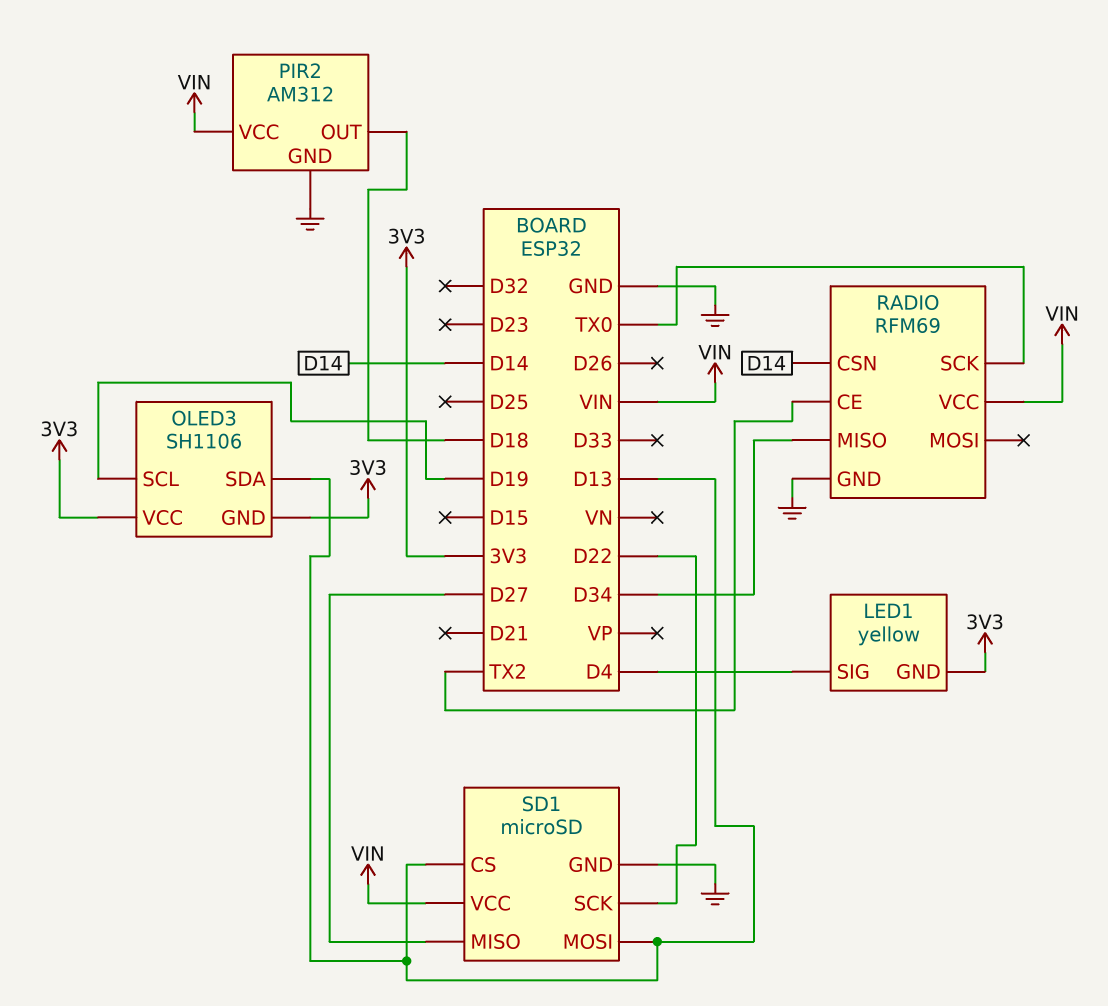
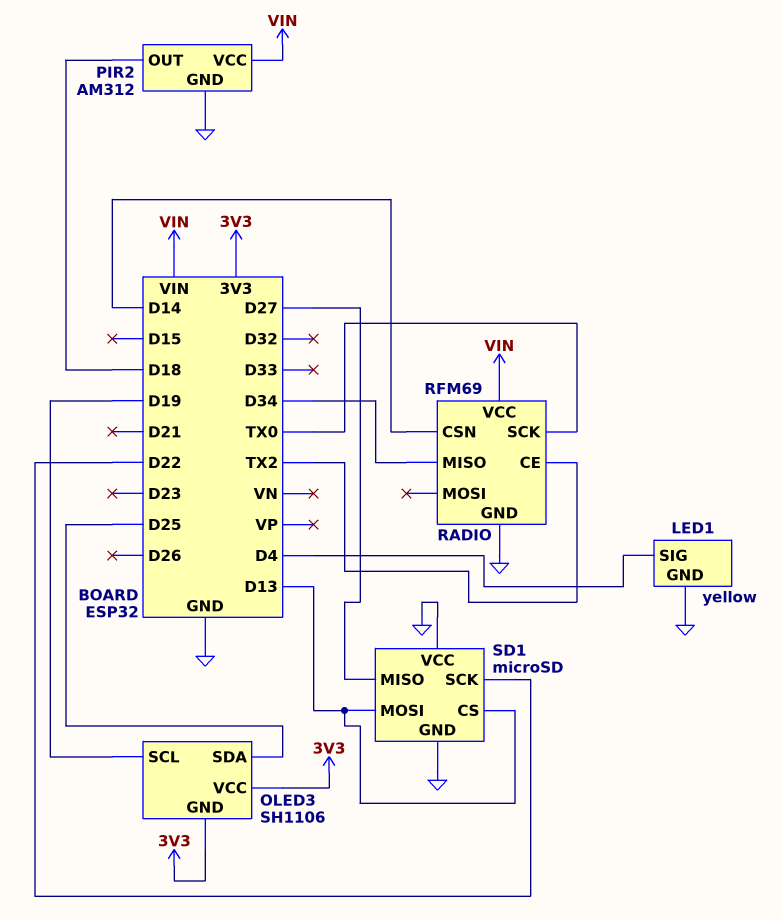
LED1 pin GND: 3V3 -> GND
OLED3 pin SDA: D13 -> D25
SD1 pin VCC: VIN -> GND

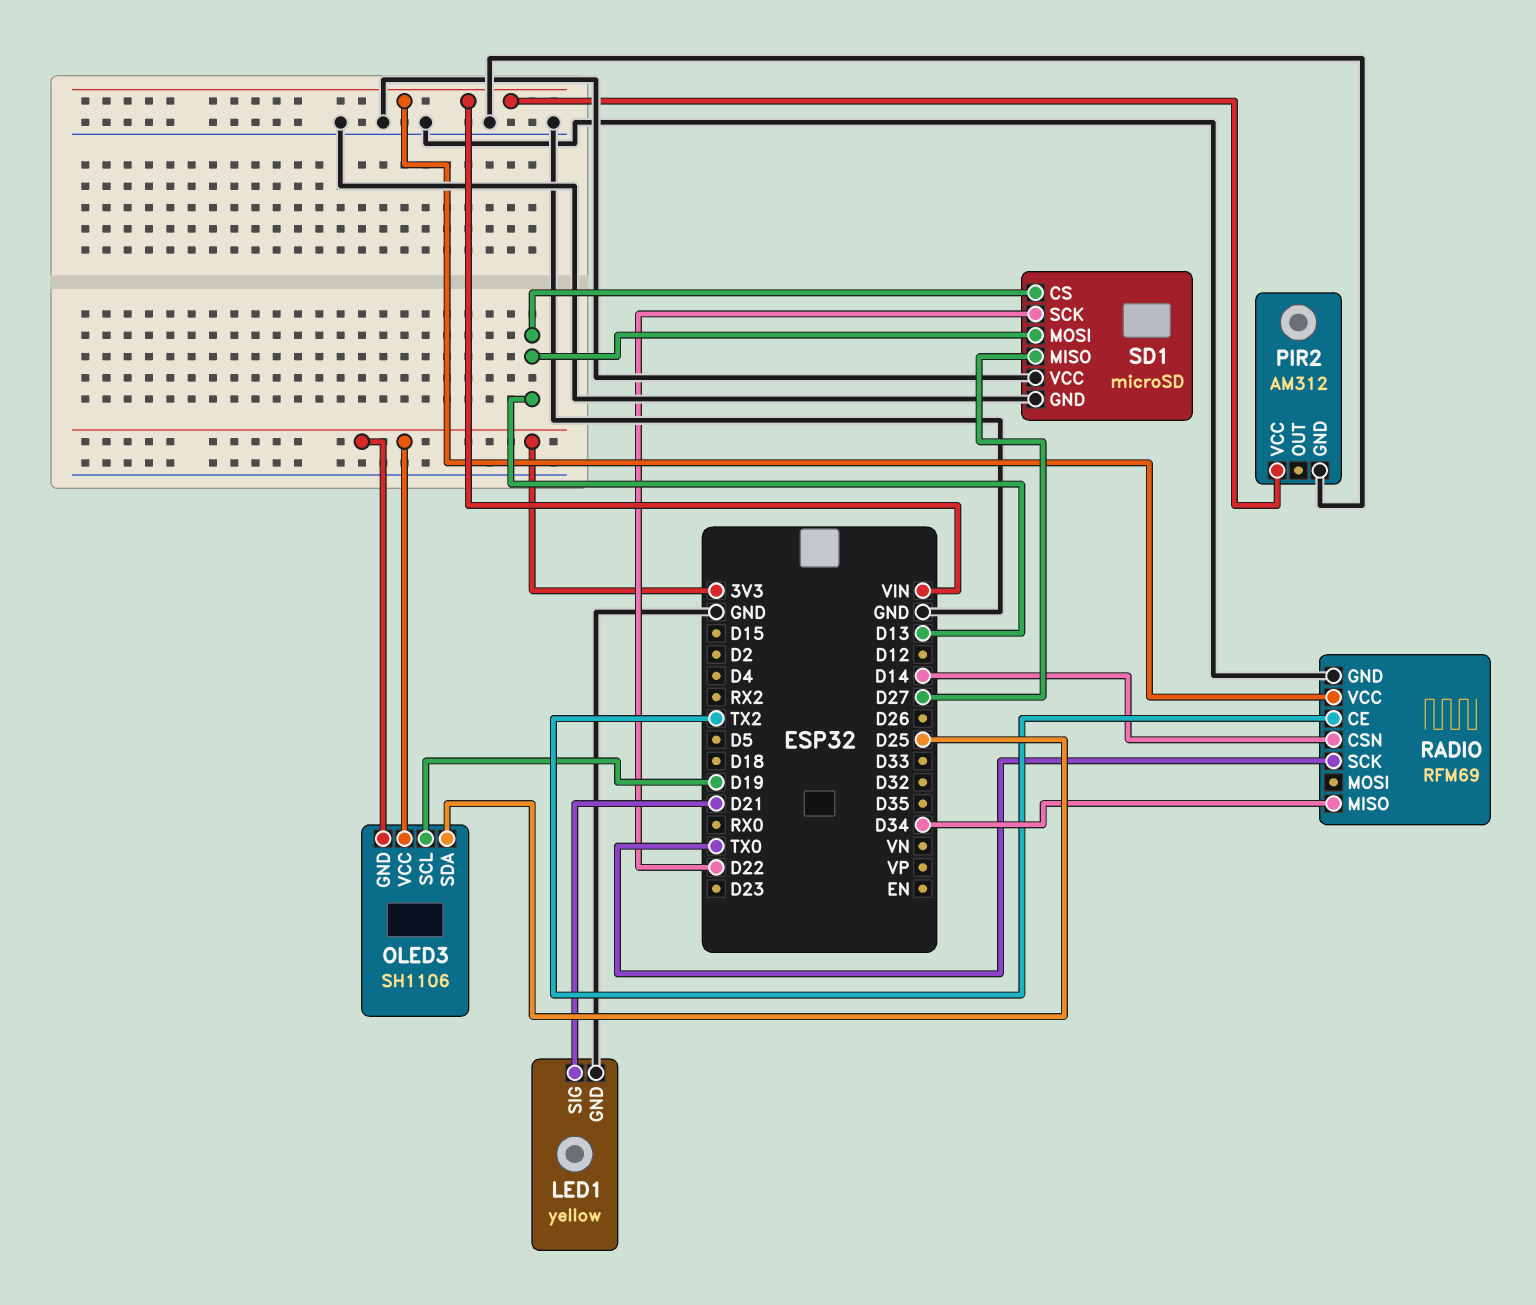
LED1 pin SIG: D4 -> D21
PIR2 pin OUT: D18 -> none

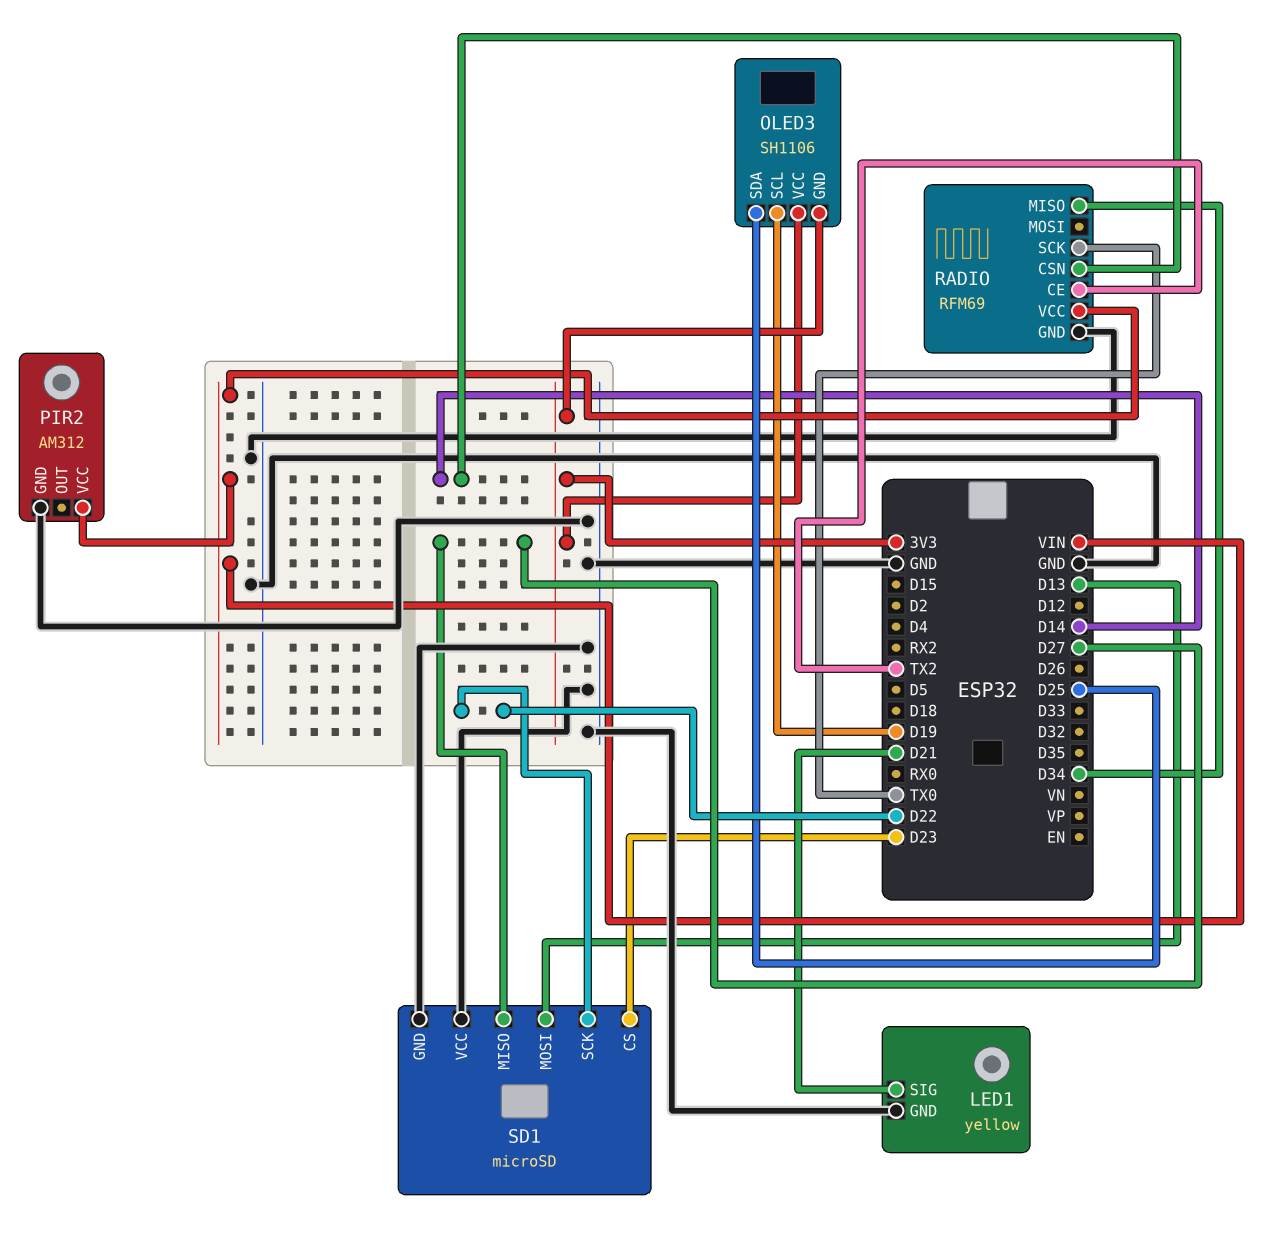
SD1 pin CS: D13 -> D23

